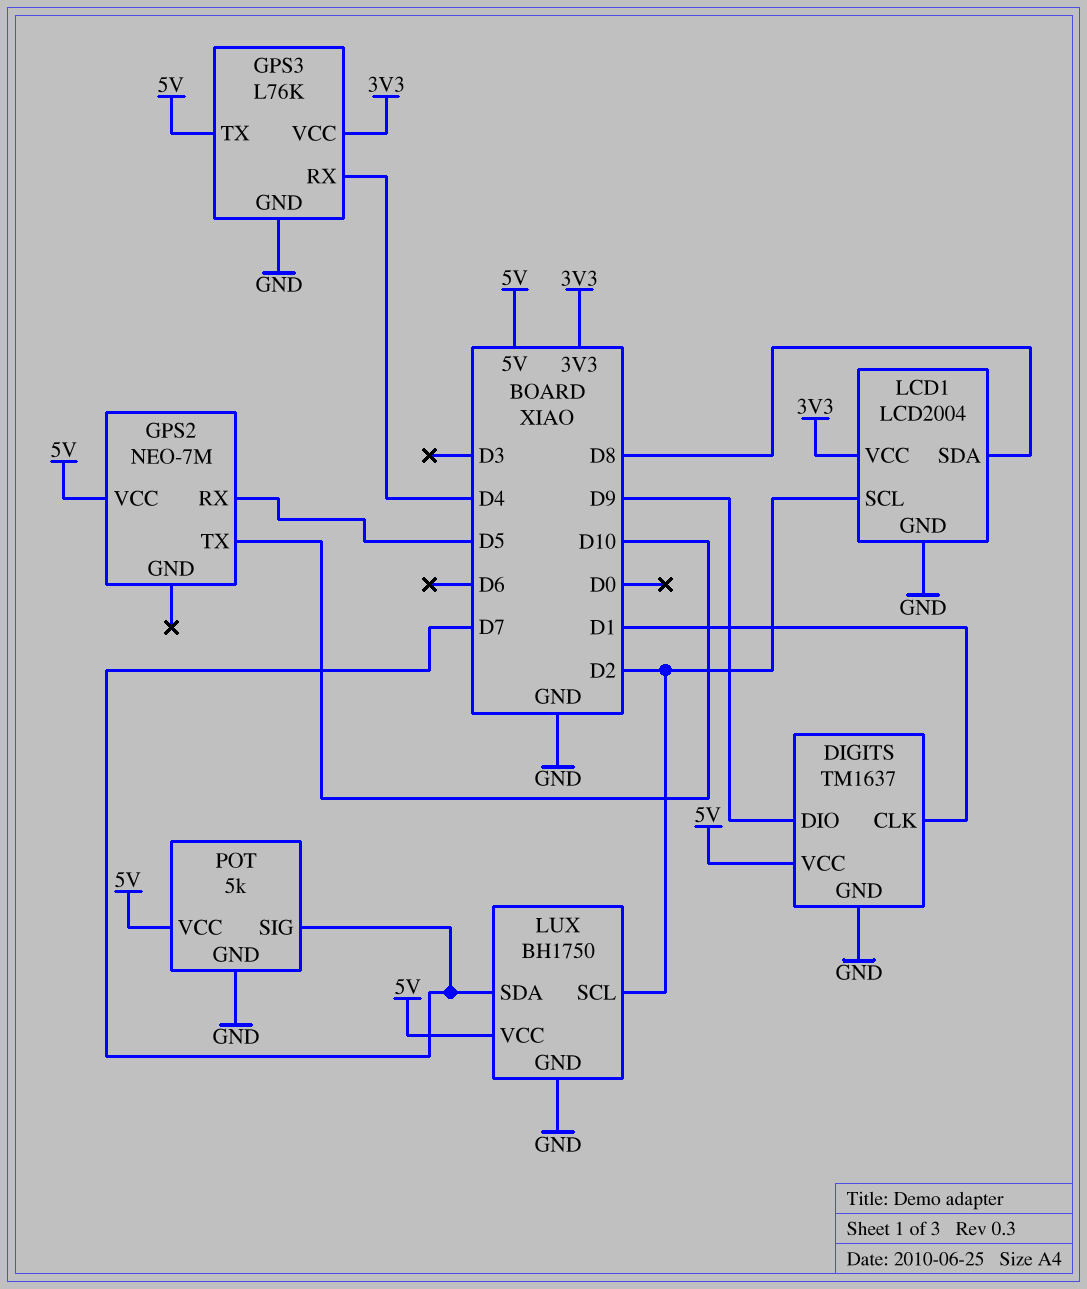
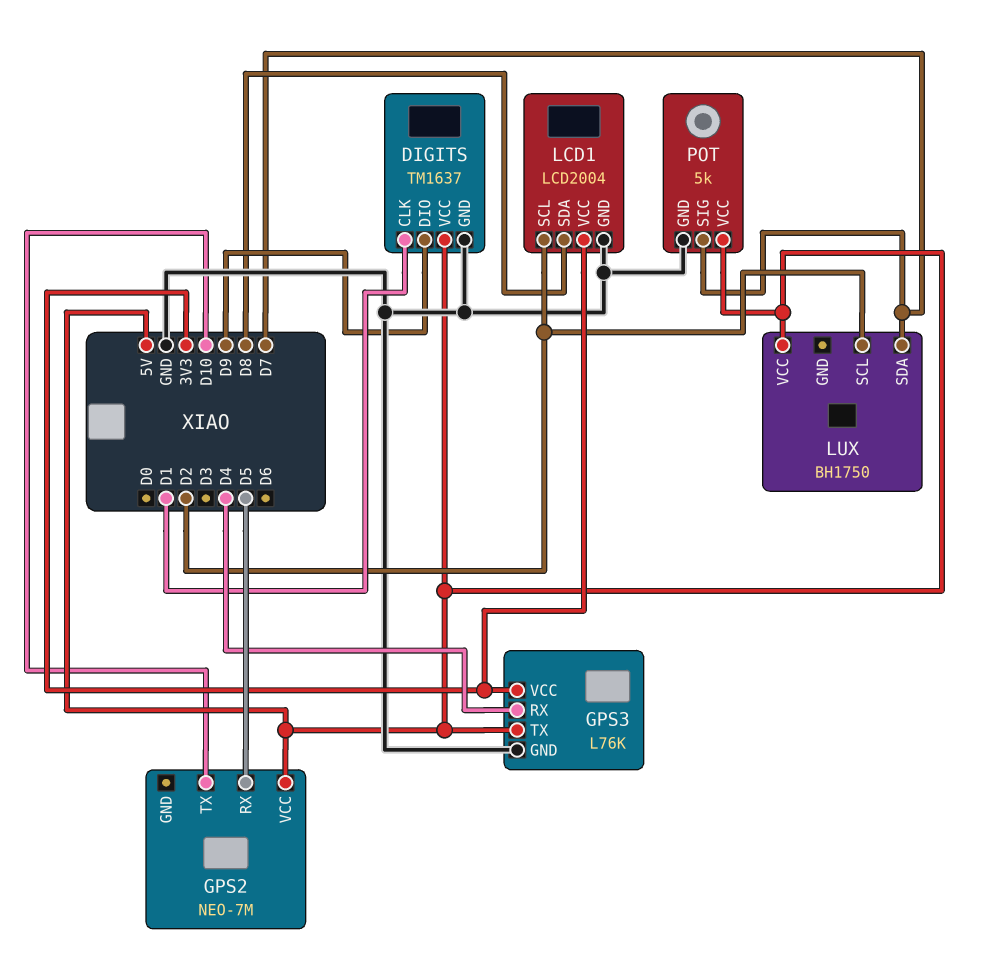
LUX pin GND: GND -> none

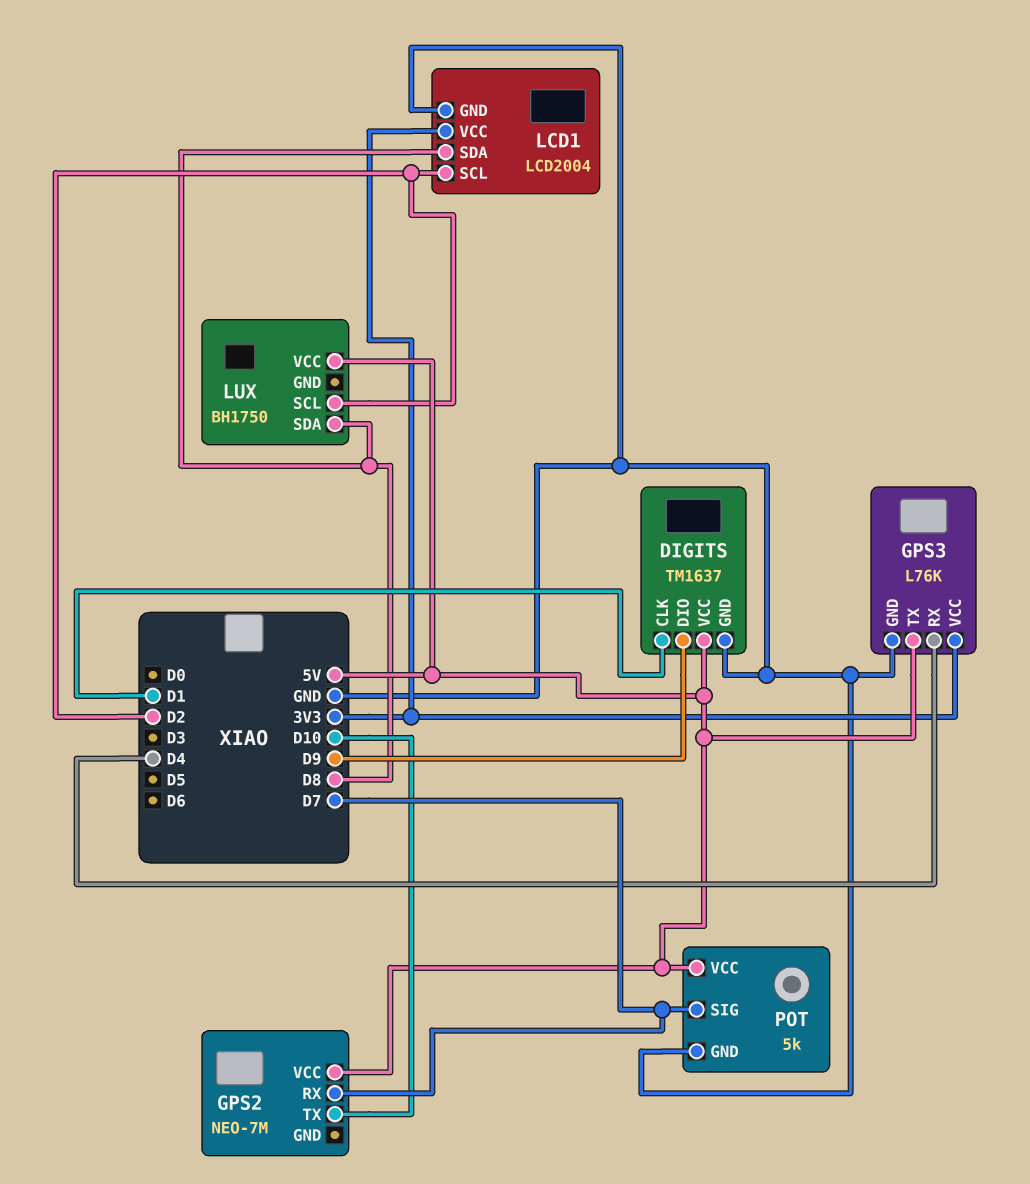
GPS2 pin RX: D5 -> D7
LUX pin SDA: D7 -> D8

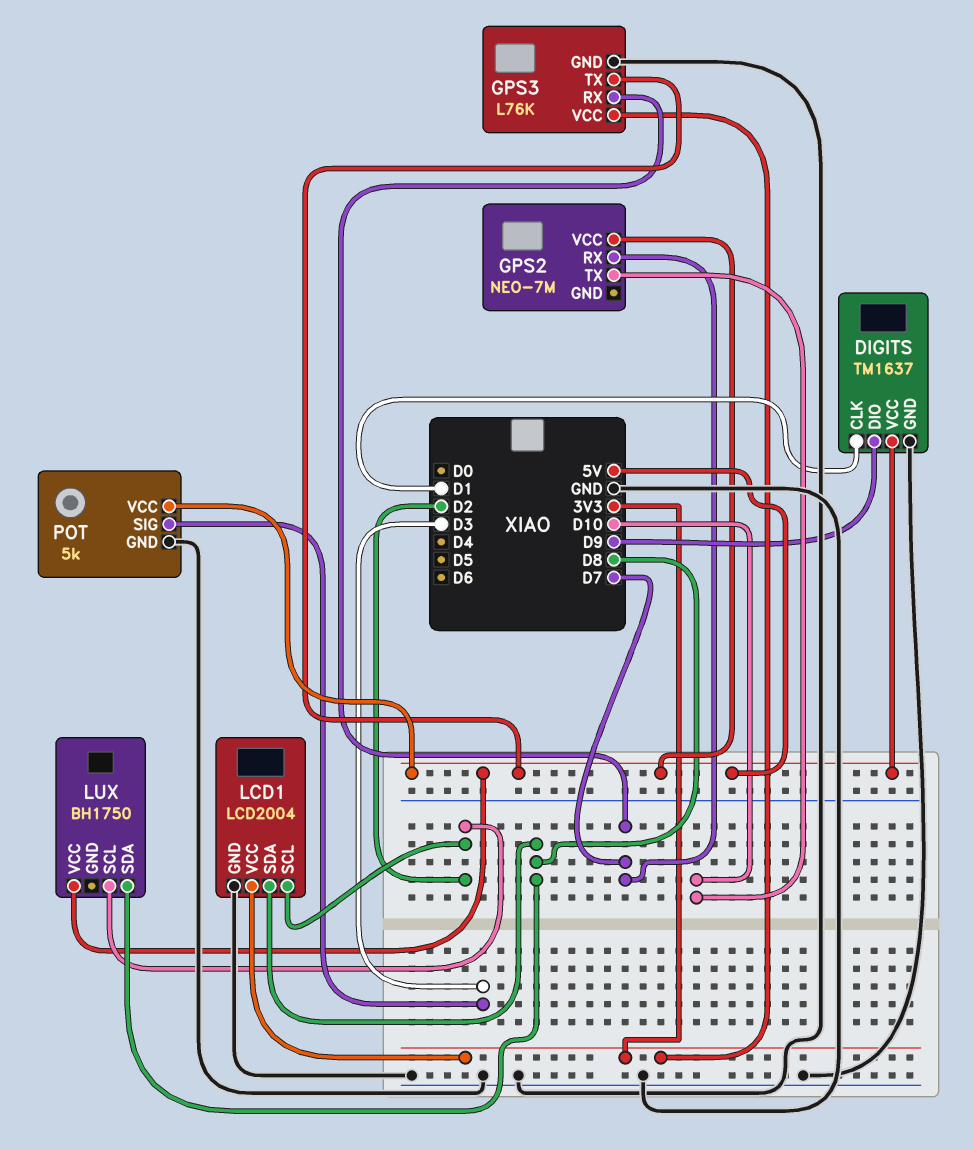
GPS3 pin RX: D4 -> D7
POT pin SIG: D7 -> D3

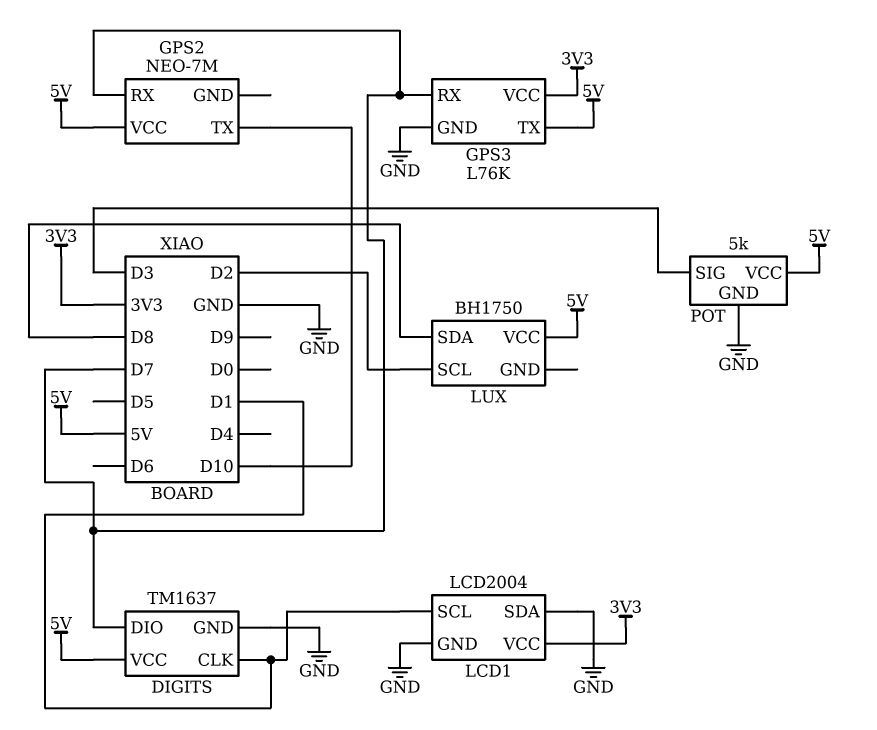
DIGITS pin DIO: D9 -> D7
LCD1 pin SCL: D2 -> D1
LCD1 pin SDA: D8 -> GND

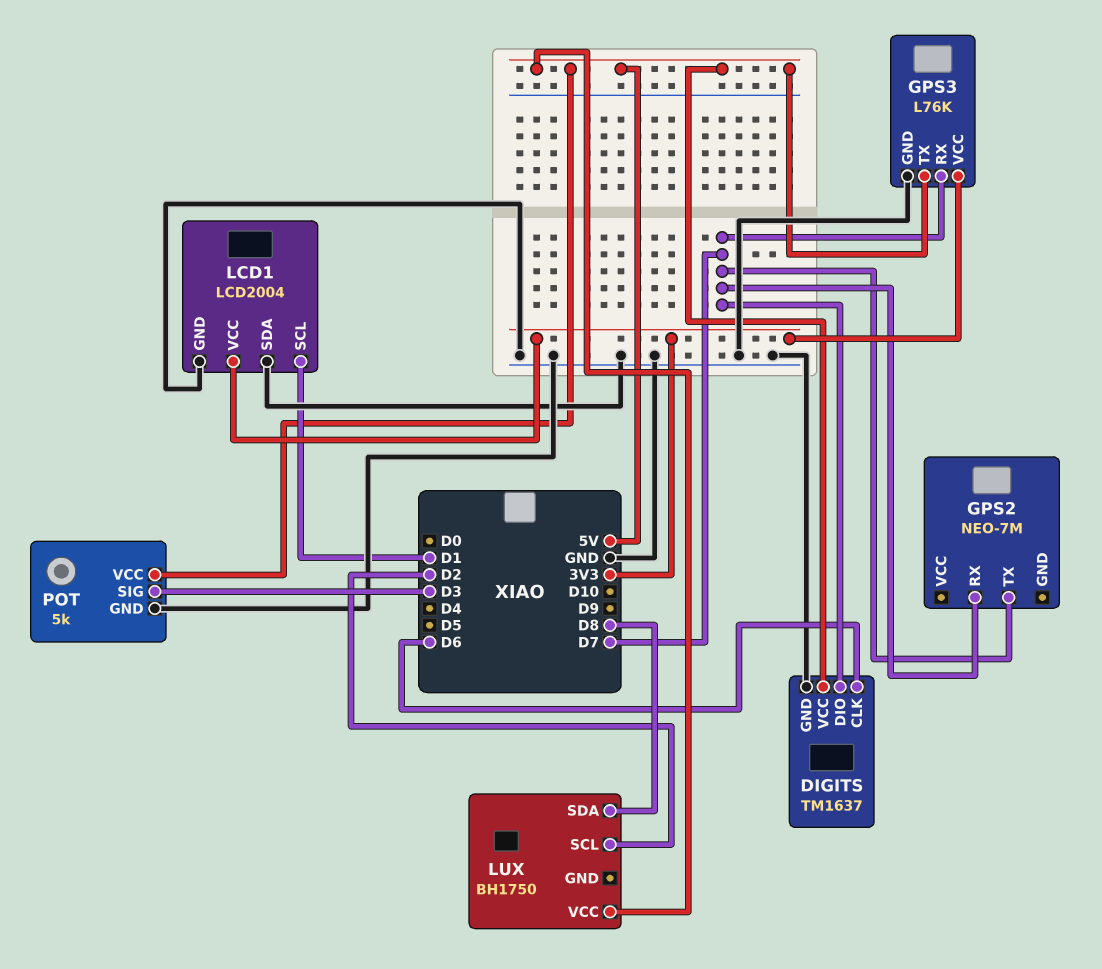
DIGITS pin CLK: D1 -> D6
GPS2 pin TX: D10 -> D7
GPS2 pin VCC: 5V -> none

